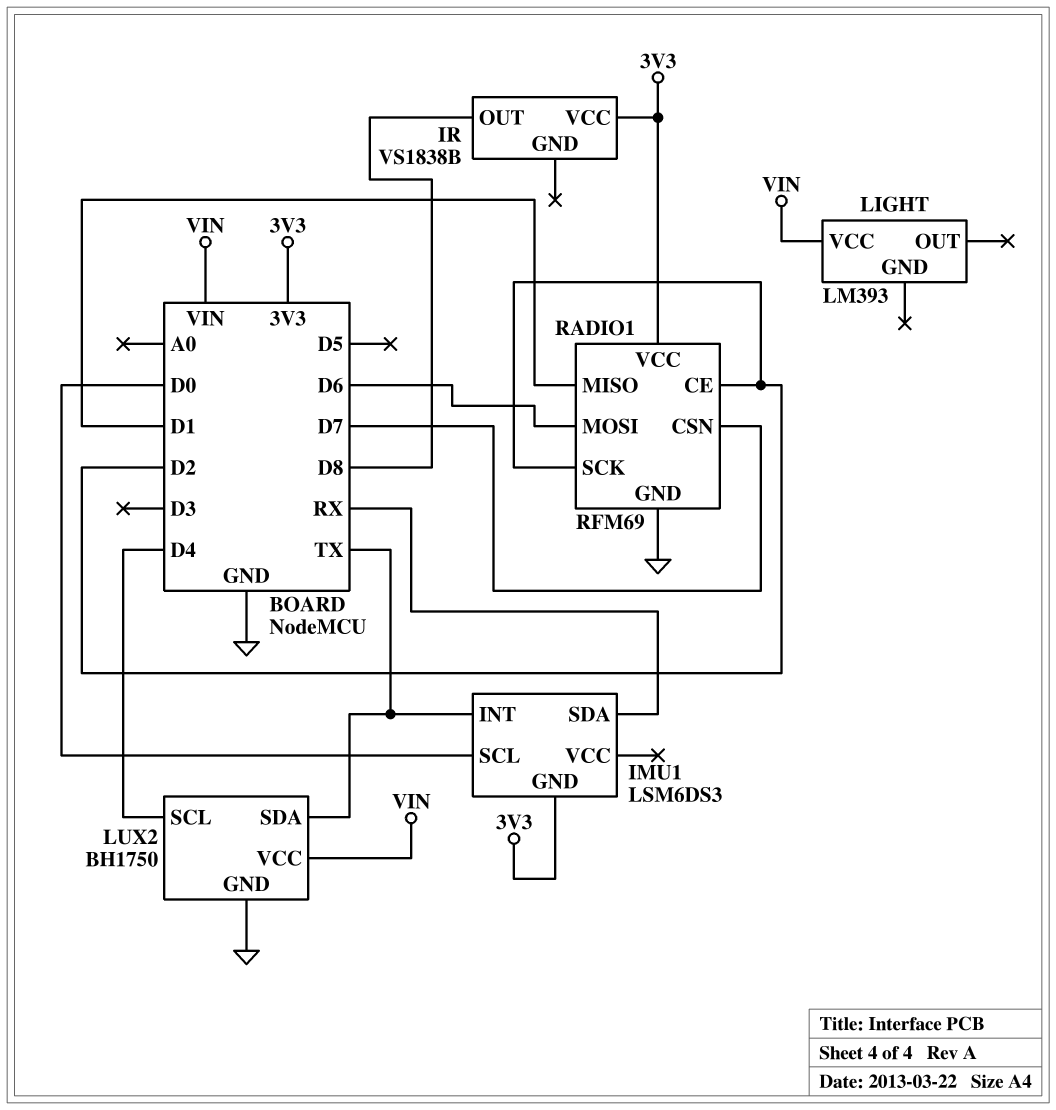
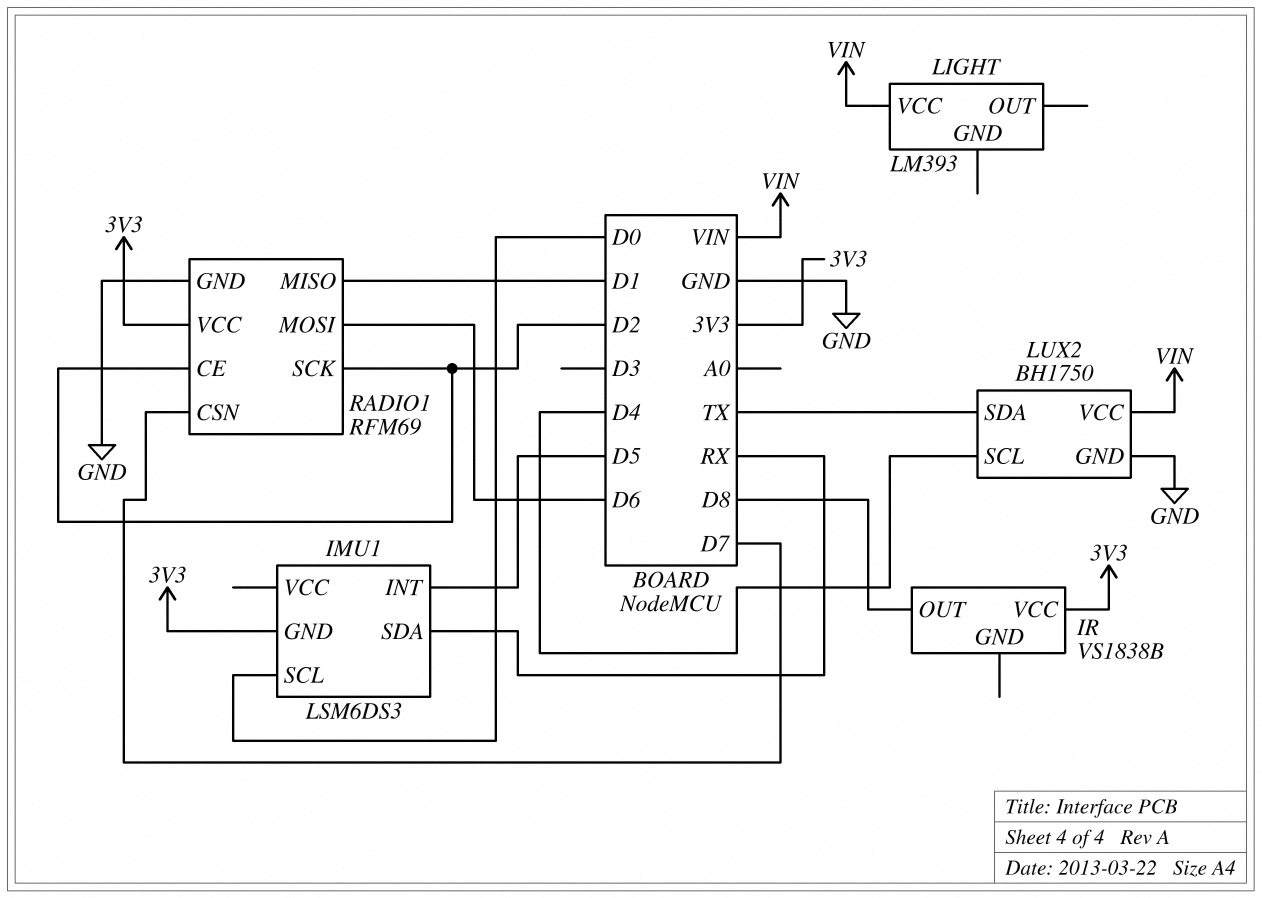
IMU1 pin INT: TX -> D5

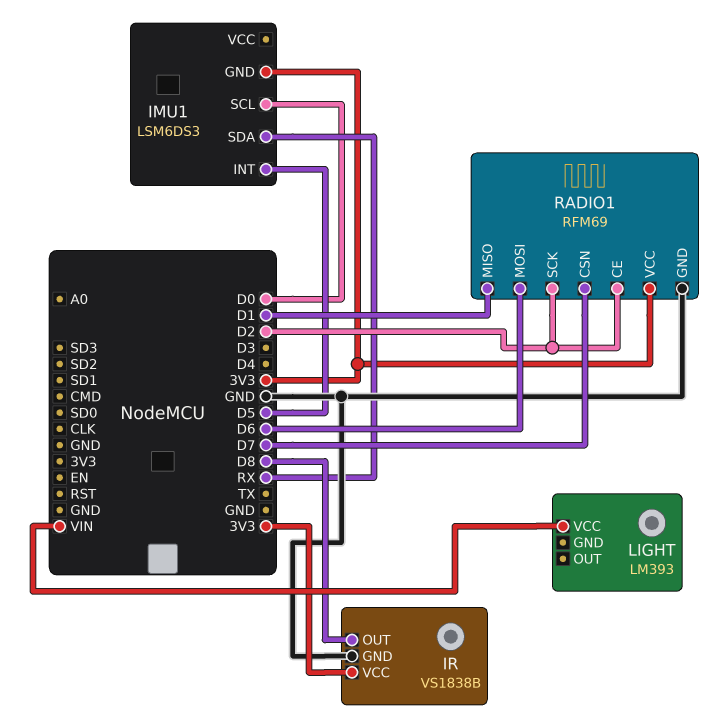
IR pin GND: none -> GND
LUX2: BH1750 -> none
LUX2 pin GND: GND -> none
LUX2 pin SCL: D4 -> none
LUX2 pin SDA: TX -> none
LUX2 pin VCC: VIN -> none

